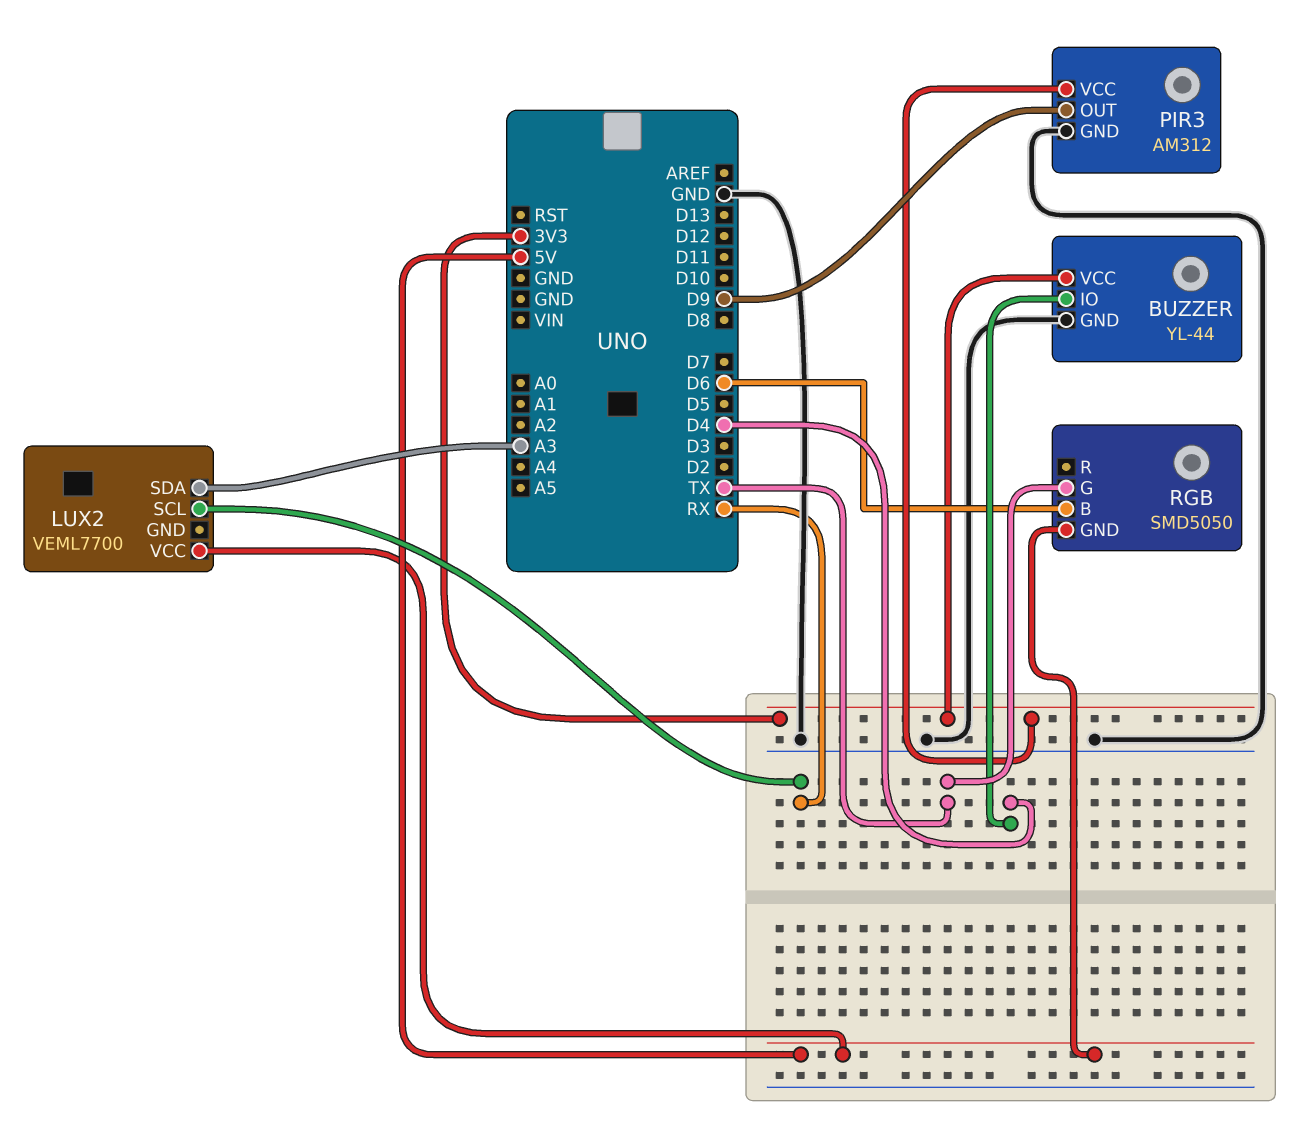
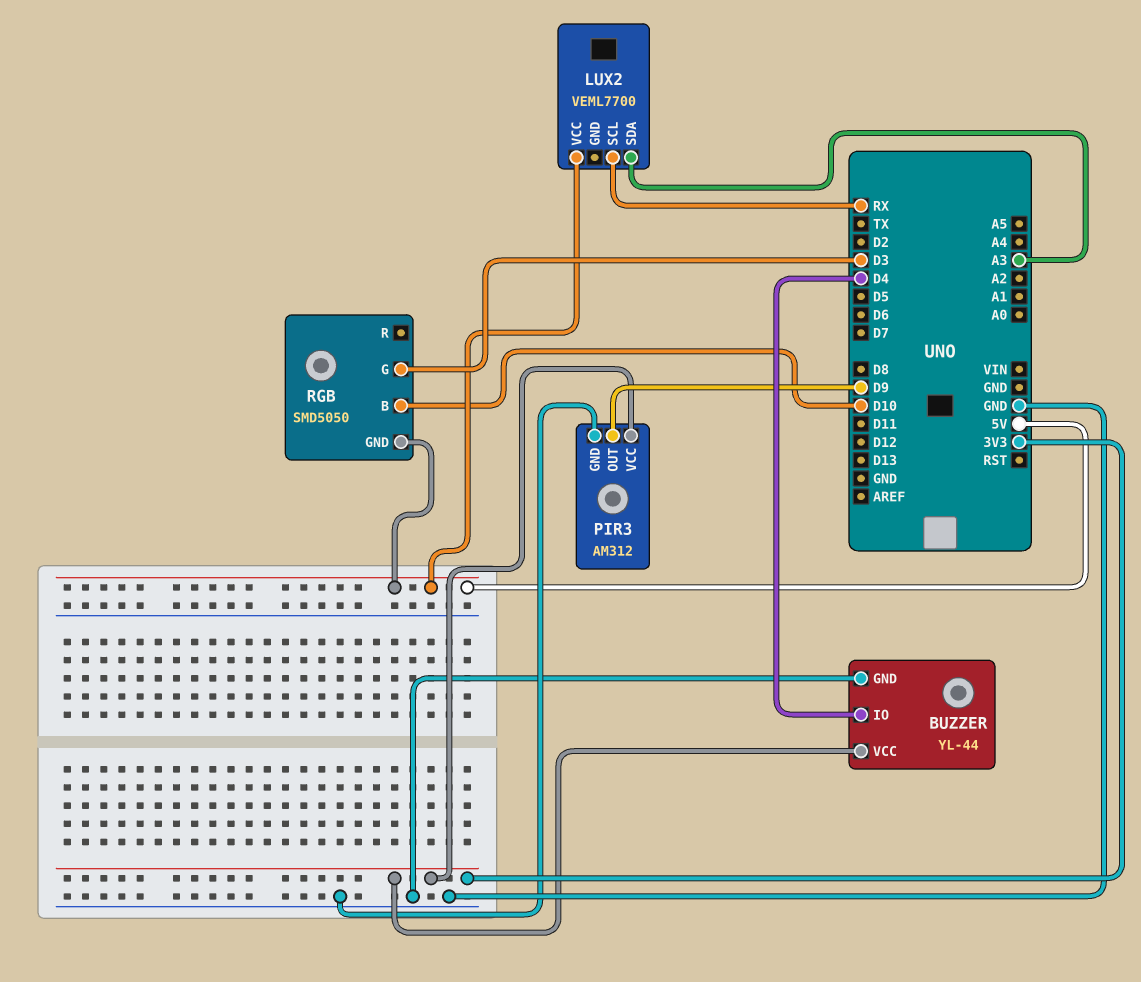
RGB pin B: D6 -> D10
RGB pin G: TX -> D3

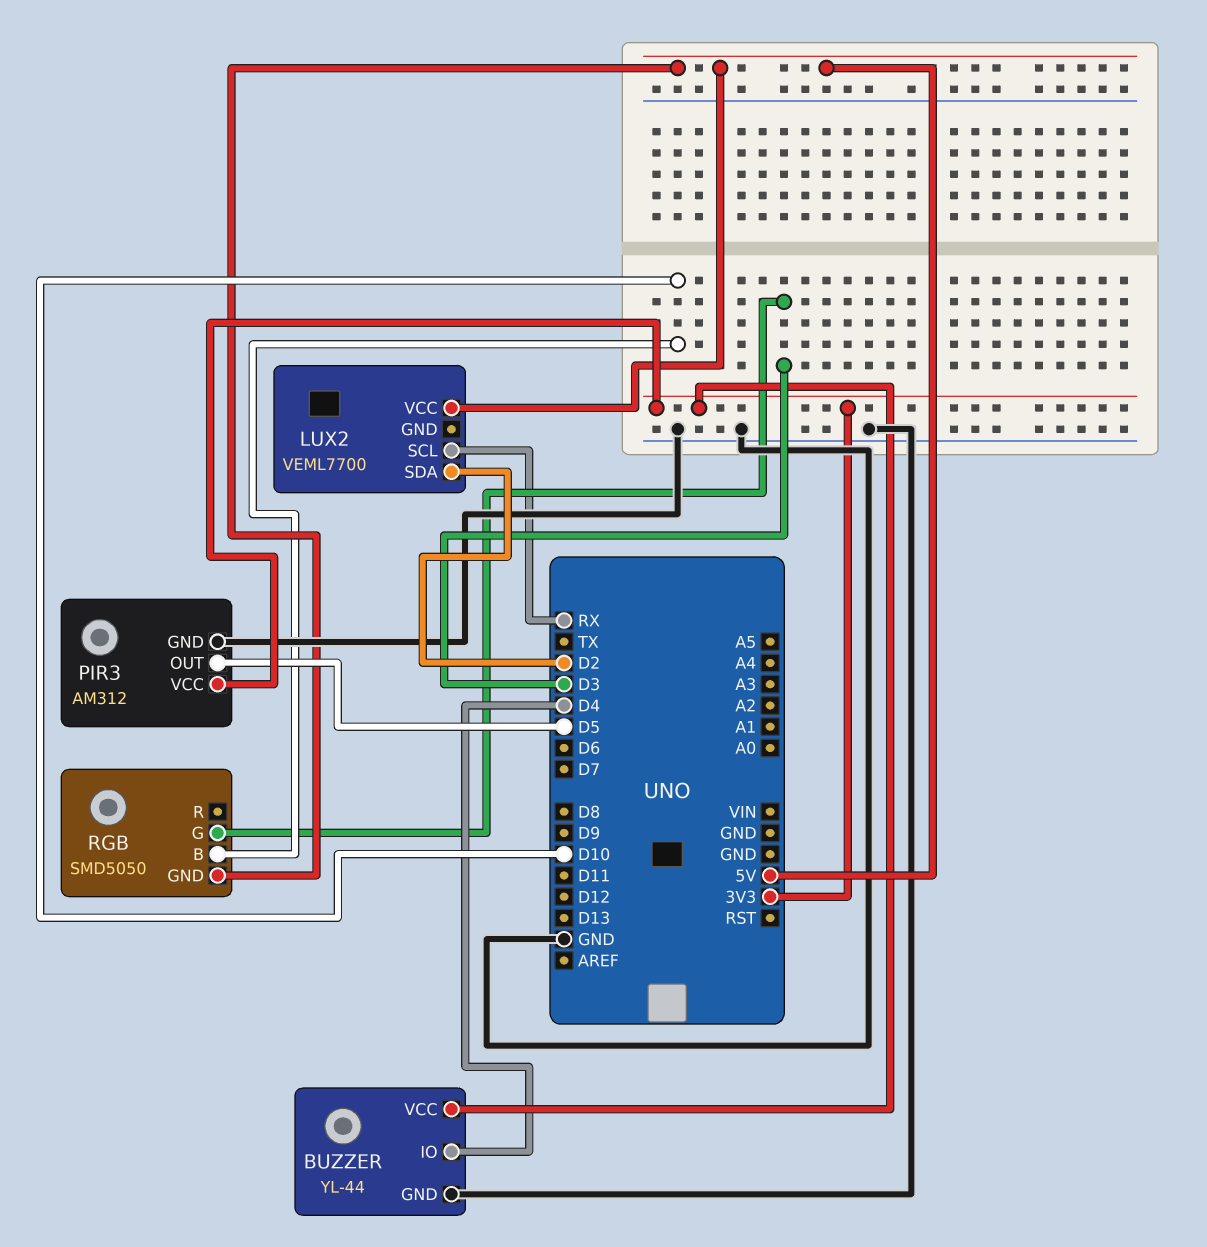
LUX2 pin SDA: A3 -> D2
PIR3 pin OUT: D9 -> D5

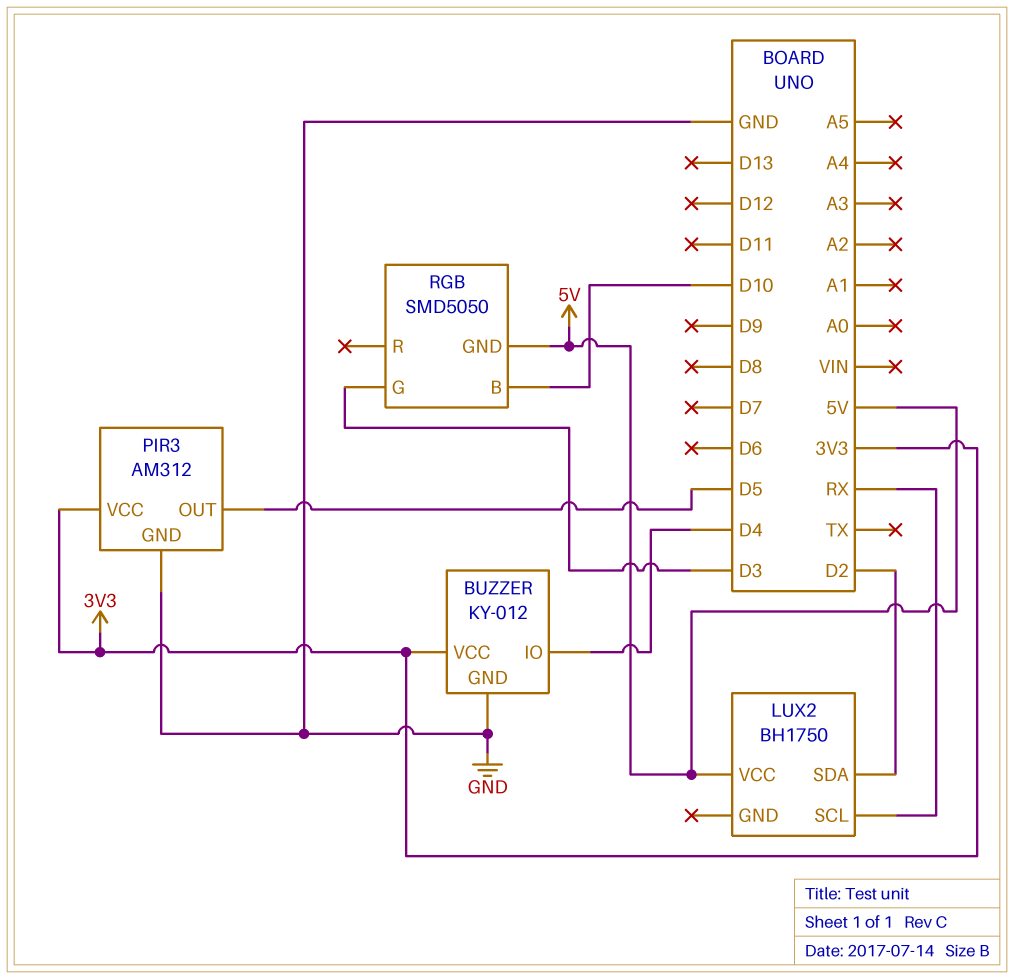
BUZZER: YL-44 -> KY-012
LUX2: VEML7700 -> BH1750

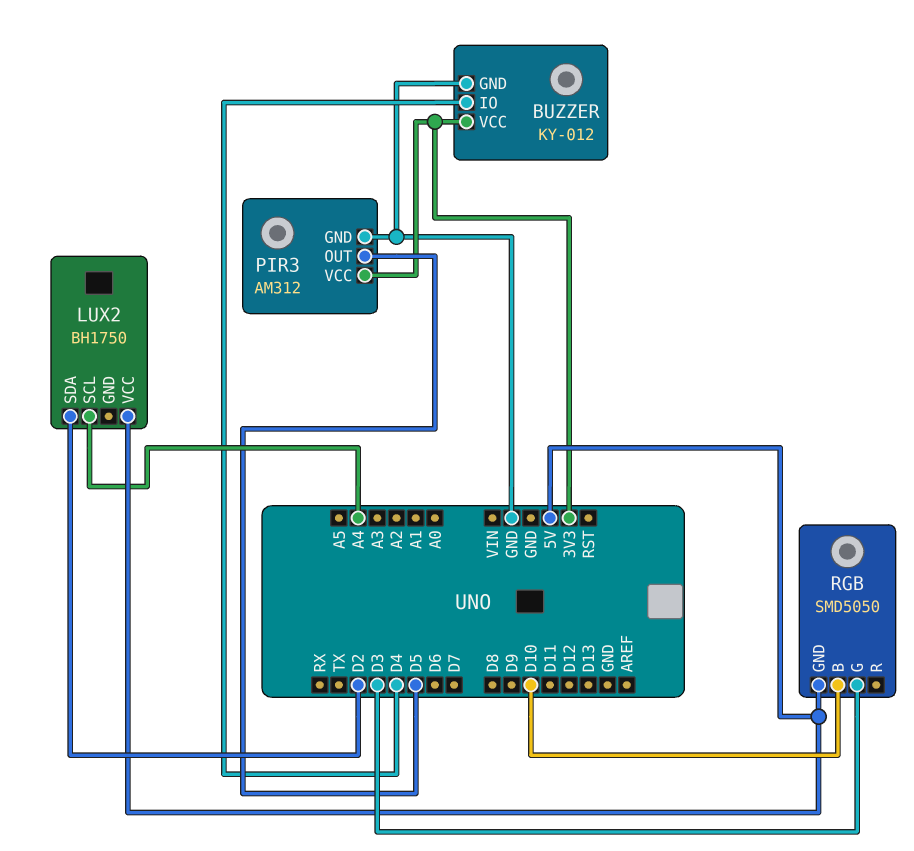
LUX2 pin SCL: RX -> A4

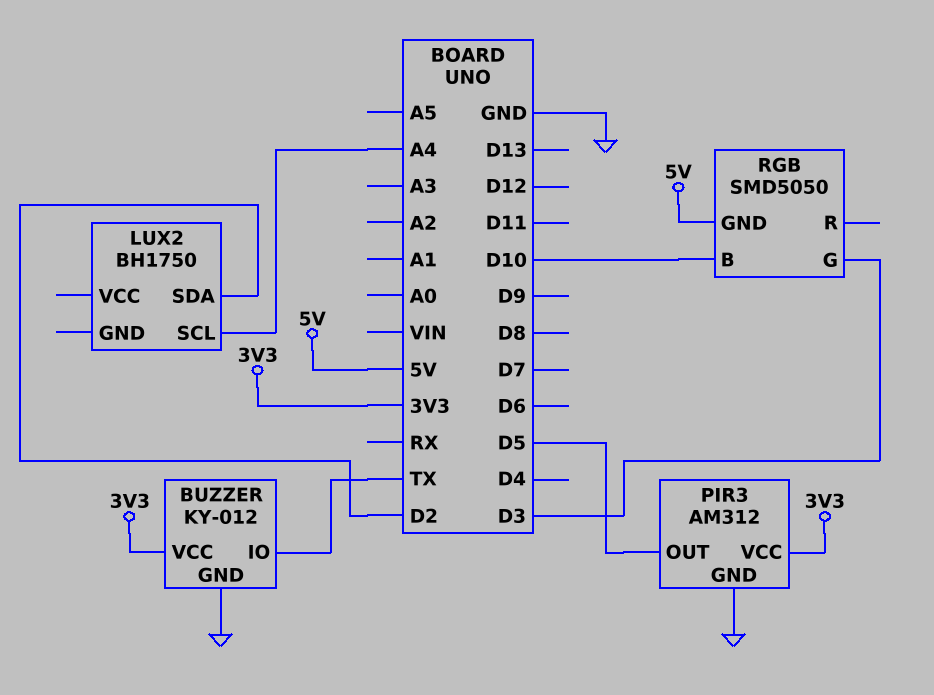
BUZZER pin IO: D4 -> TX
LUX2 pin VCC: 5V -> none

